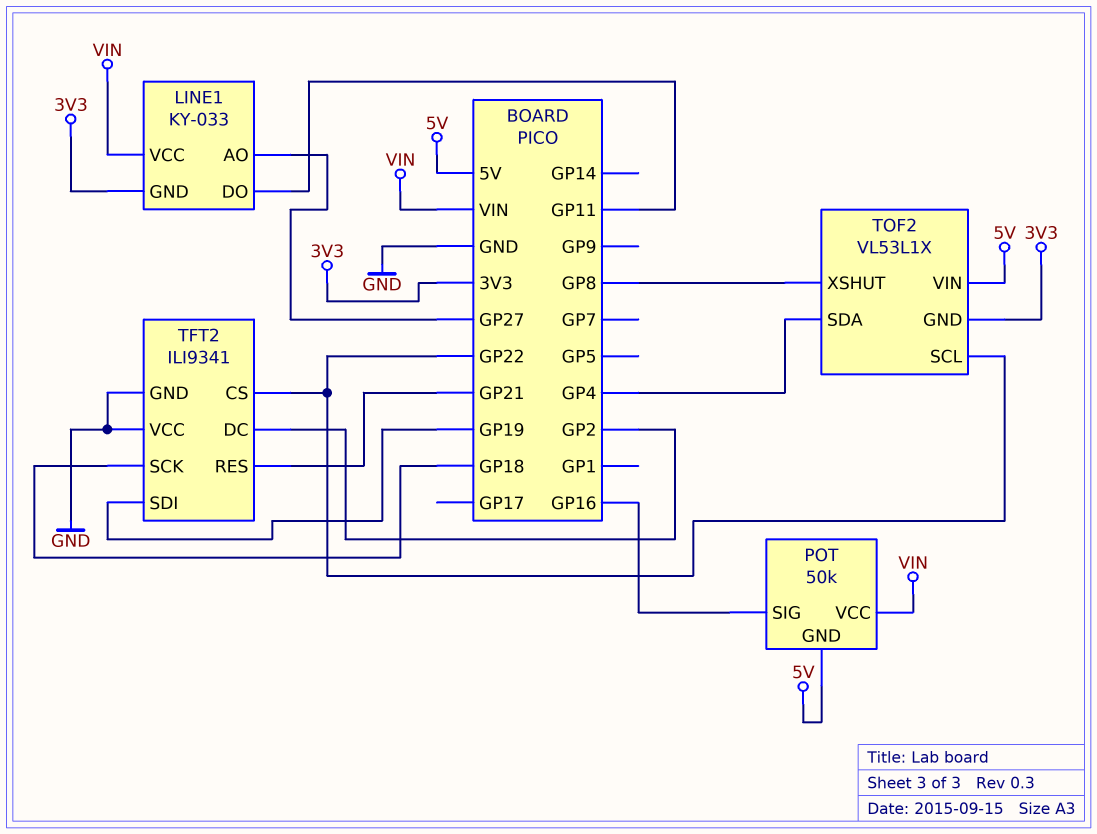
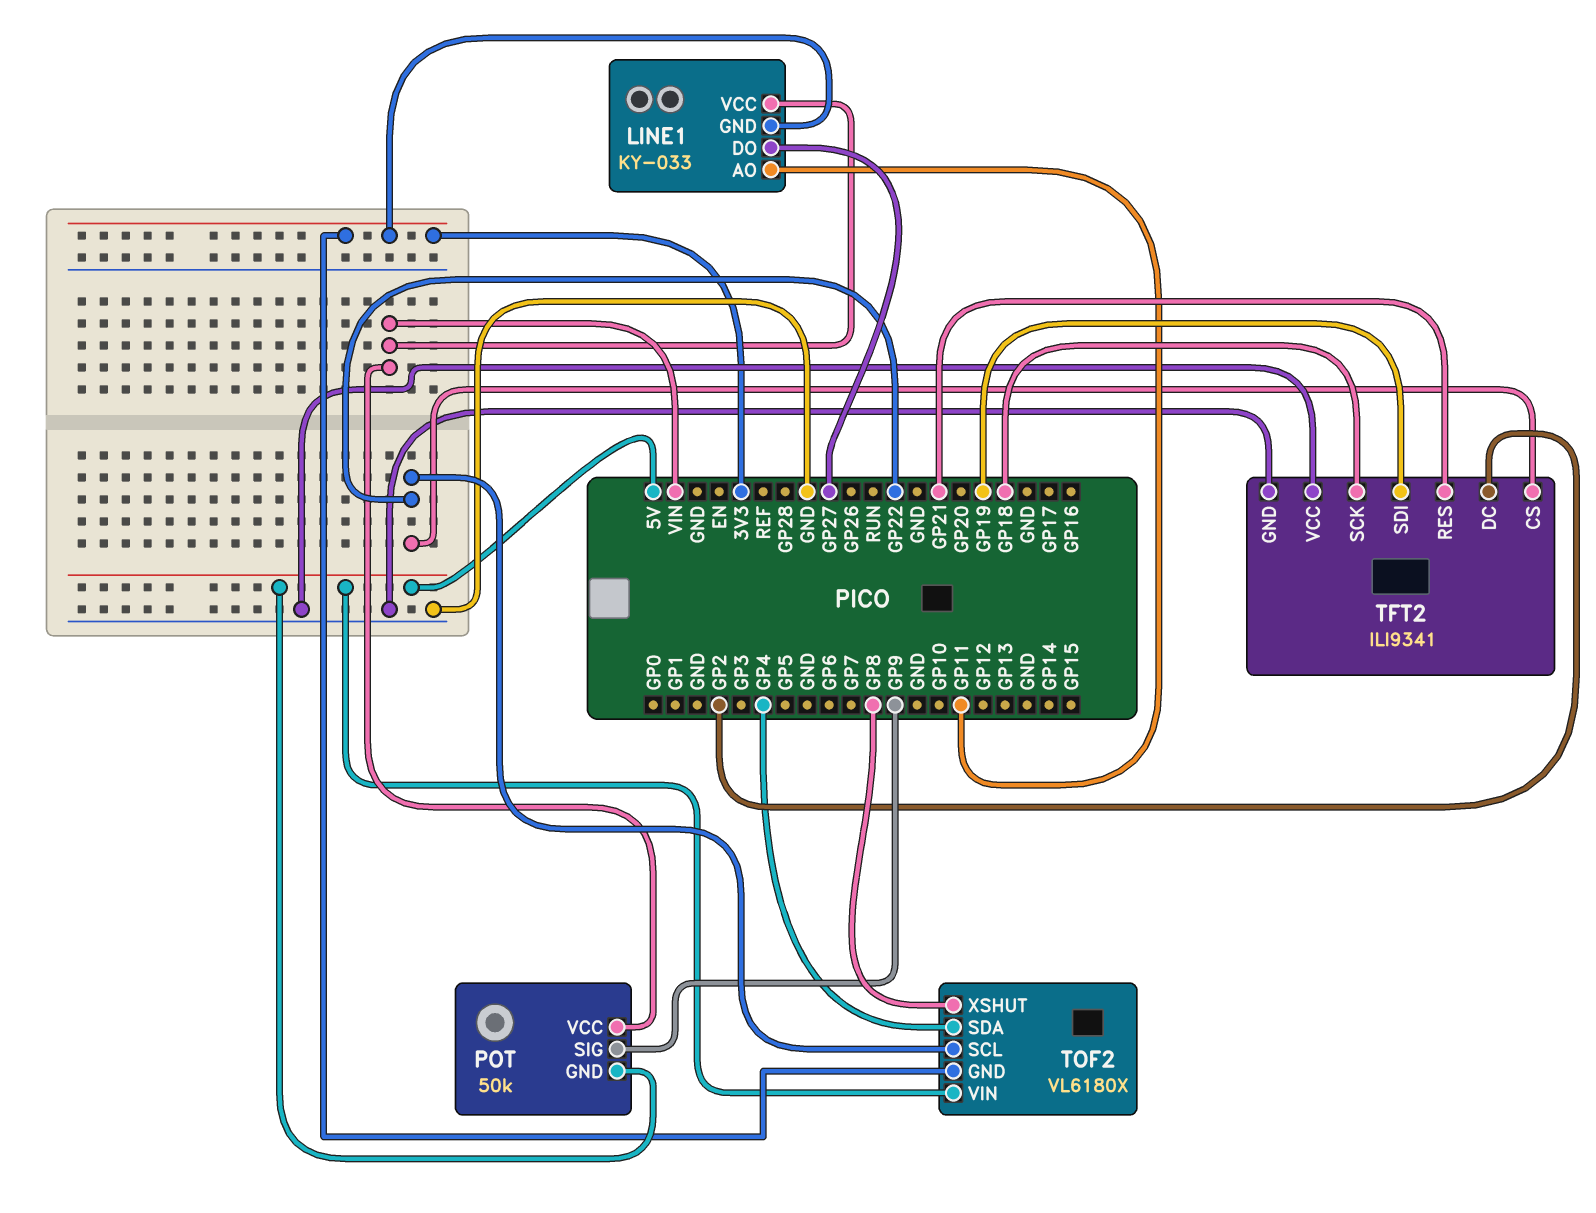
LINE1 pin AO: GP27 -> GP11
LINE1 pin DO: GP11 -> GP27
POT pin SIG: GP16 -> GP9
TOF2: VL53L1X -> VL6180X

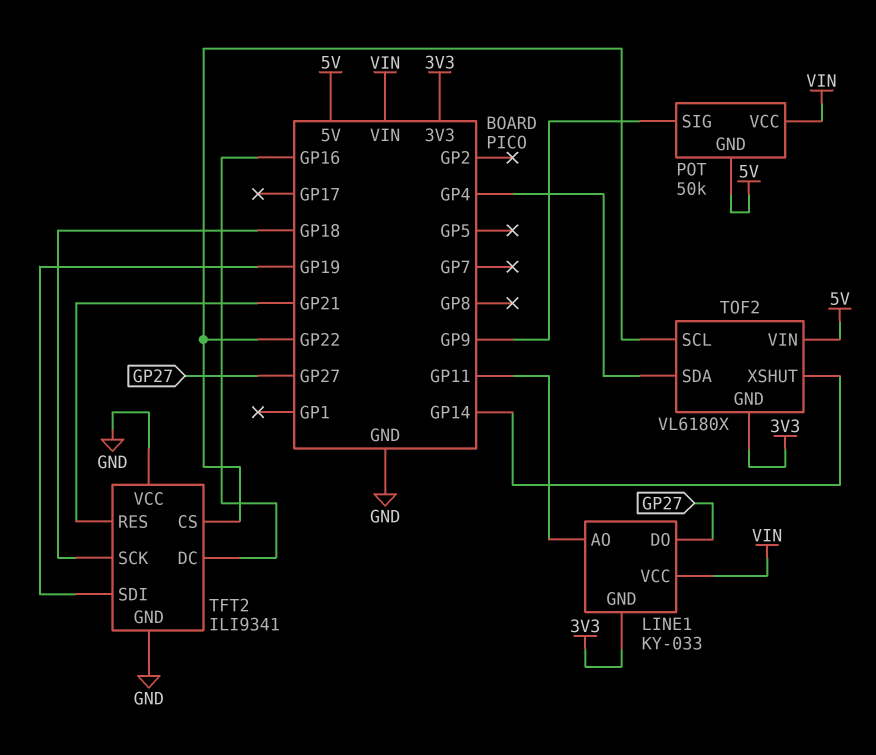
TFT2 pin DC: GP2 -> GP16
TOF2 pin XSHUT: GP8 -> GP14

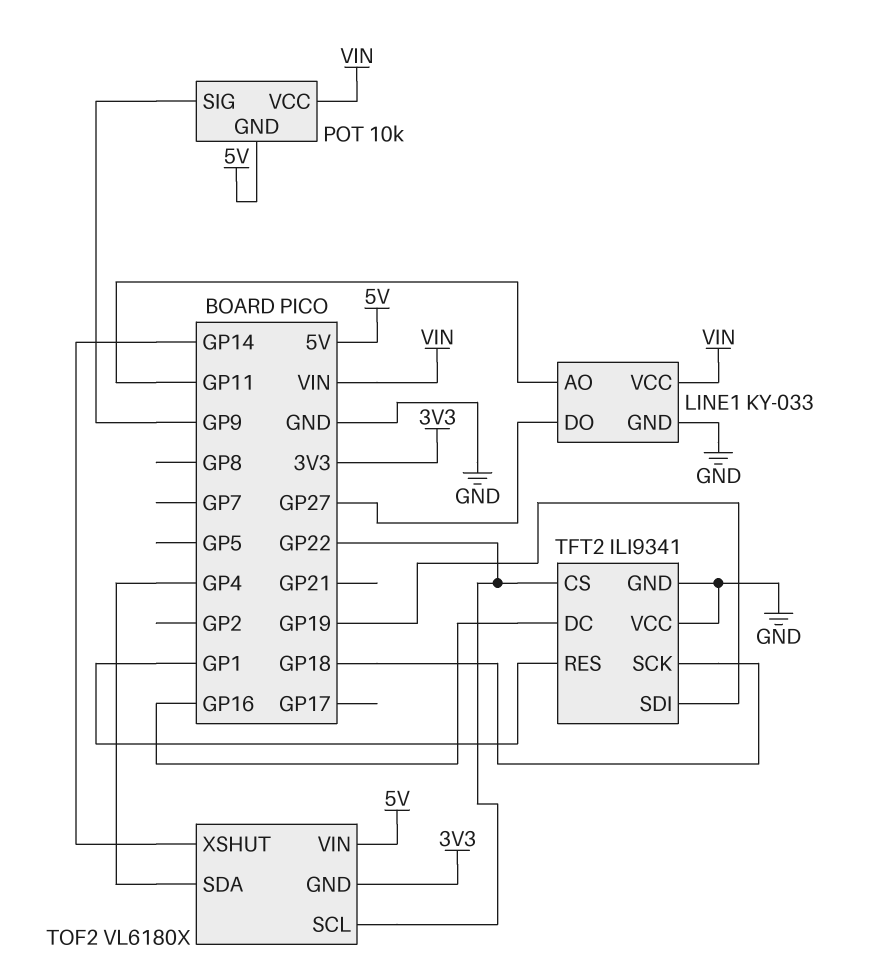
LINE1 pin GND: 3V3 -> GND
POT: 50k -> 10k
TFT2 pin RES: GP21 -> GP1

